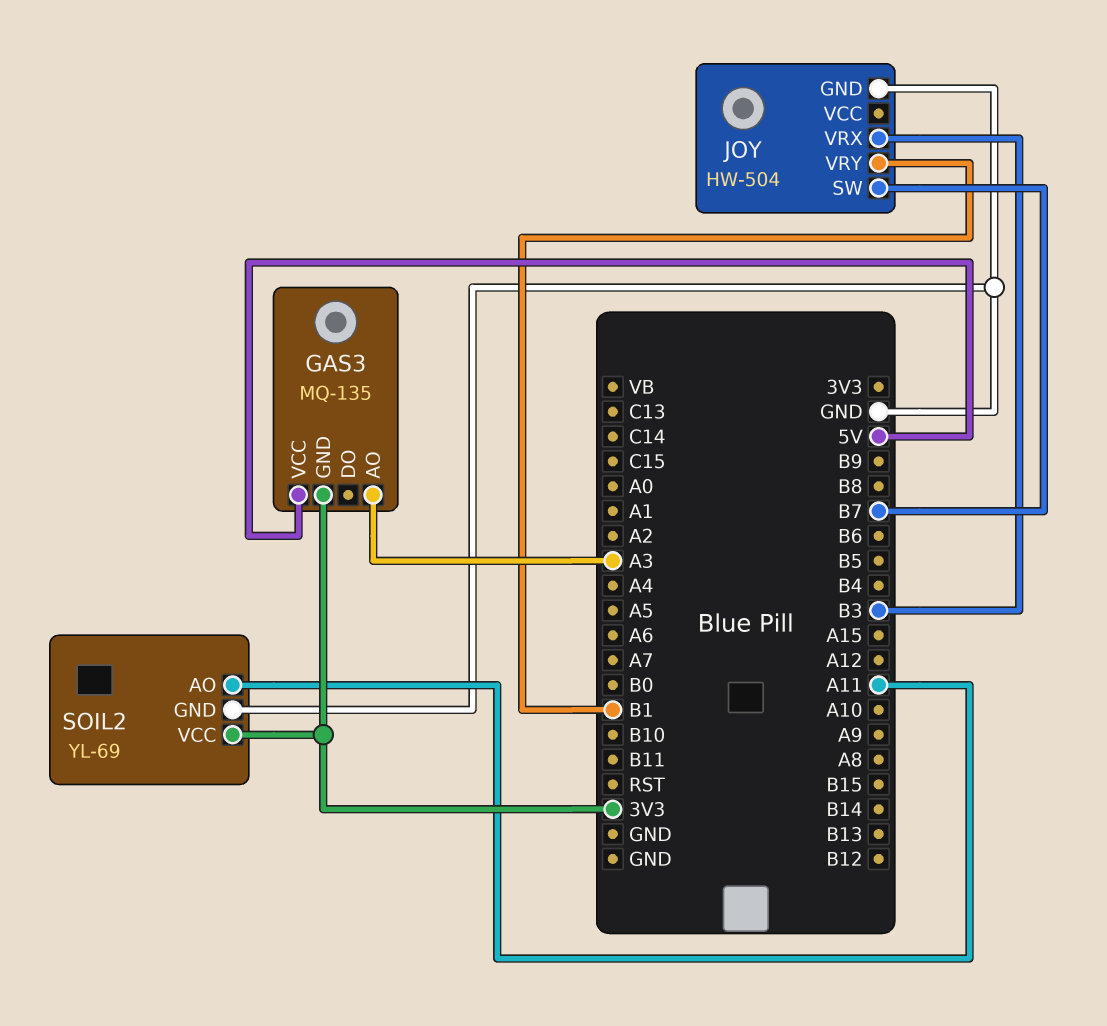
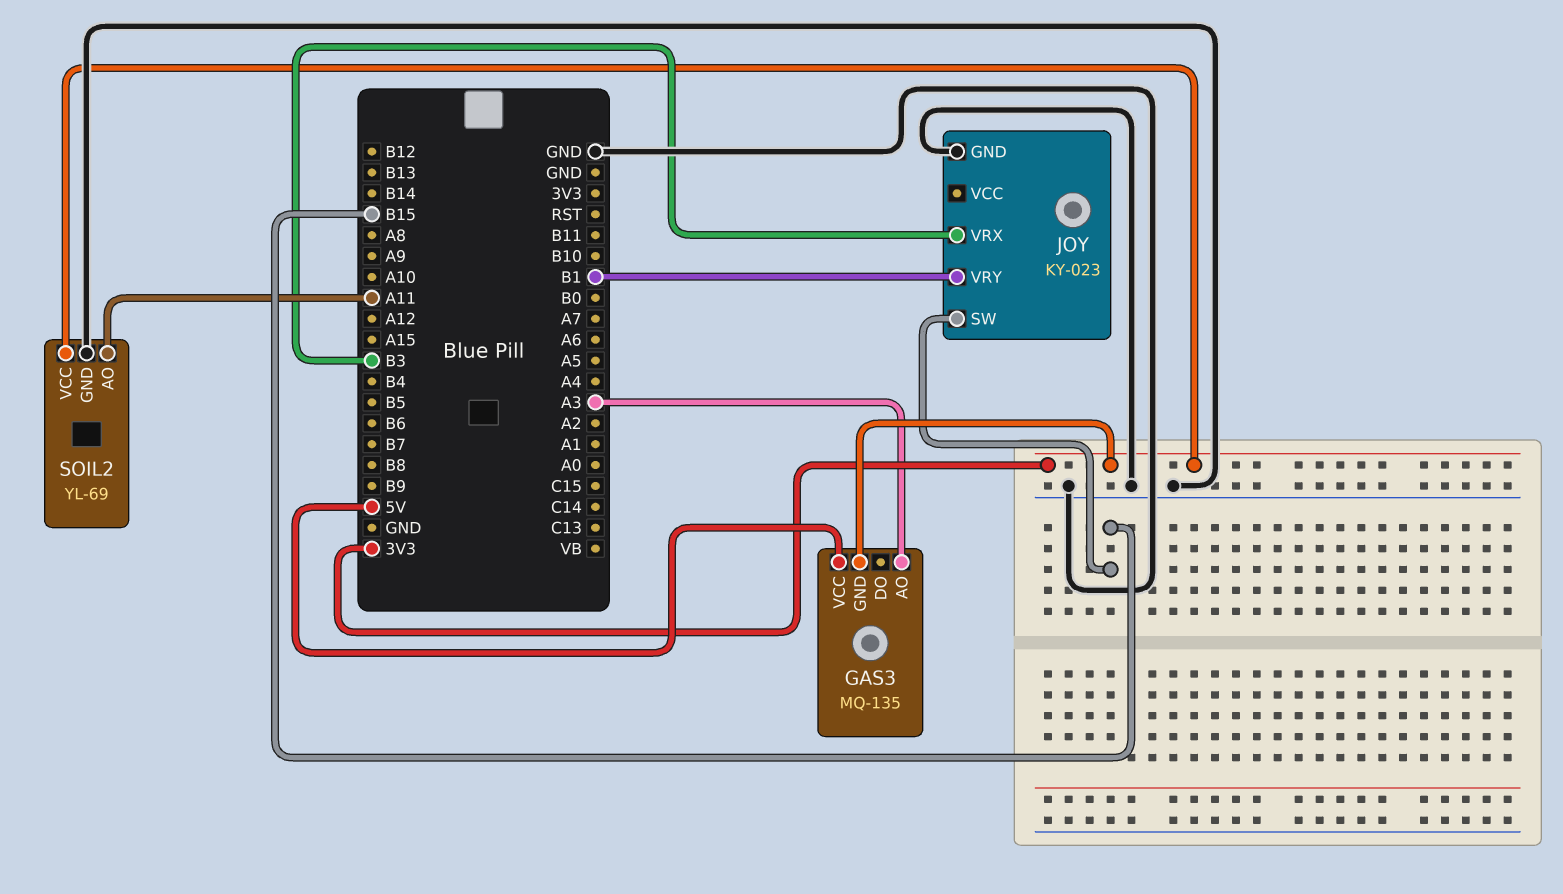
JOY: HW-504 -> KY-023
JOY pin SW: B7 -> B15

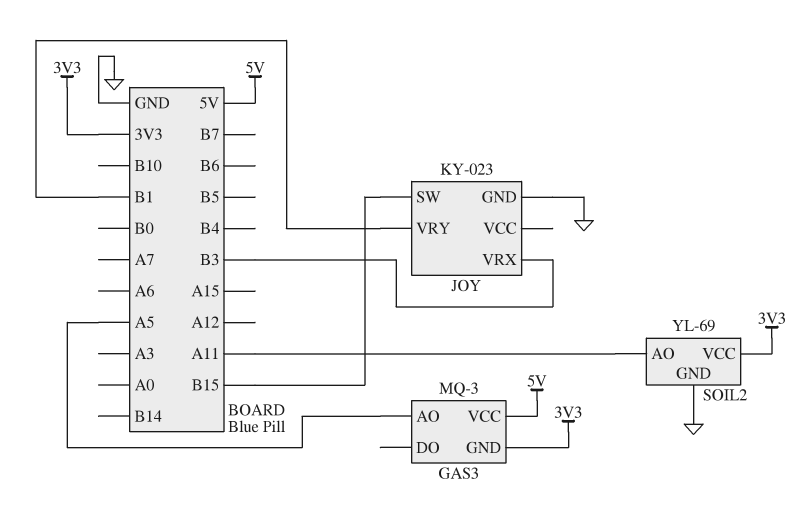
GAS3: MQ-135 -> MQ-3
GAS3 pin AO: A3 -> A5

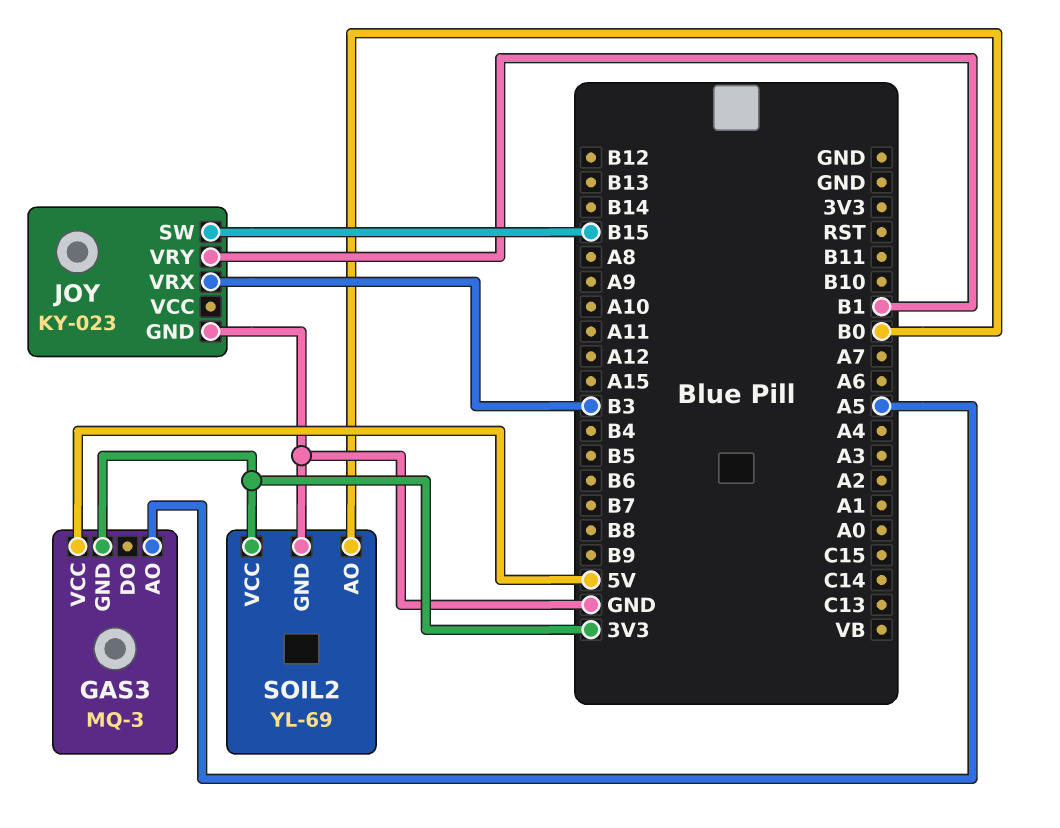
SOIL2 pin AO: A11 -> B0

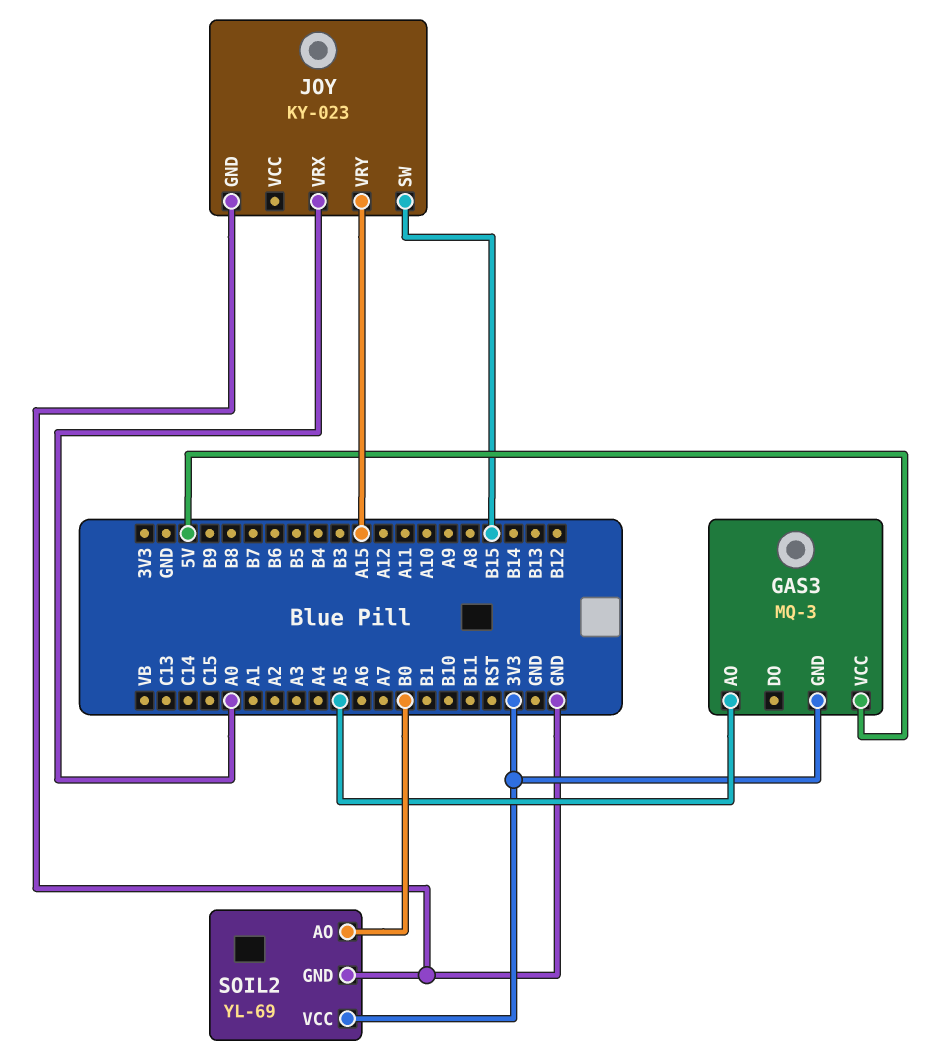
JOY pin VRX: B3 -> A0
JOY pin VRY: B1 -> A15

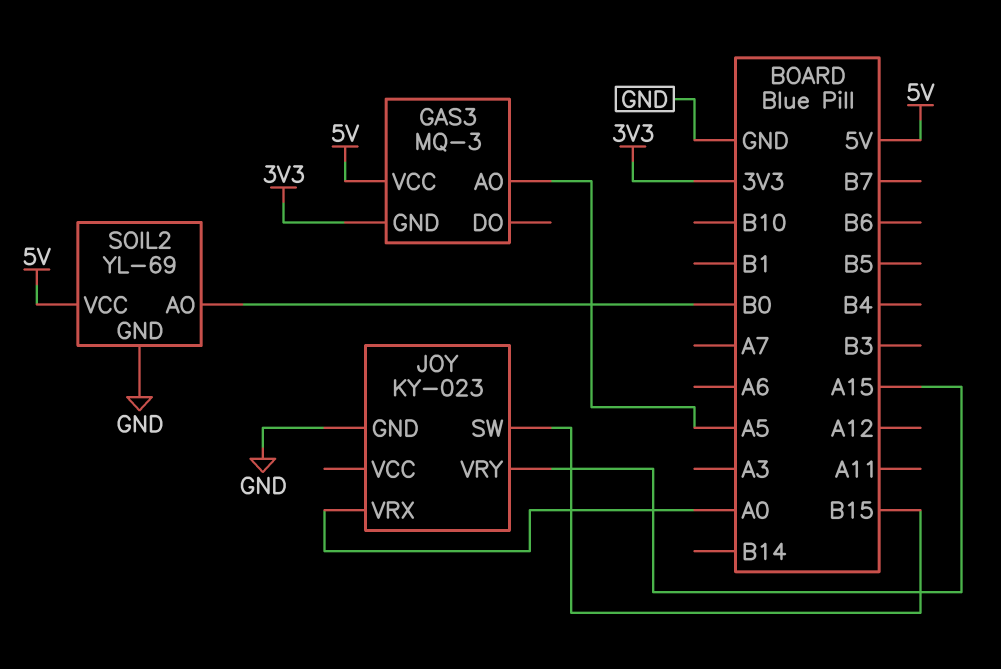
SOIL2 pin VCC: 3V3 -> 5V

